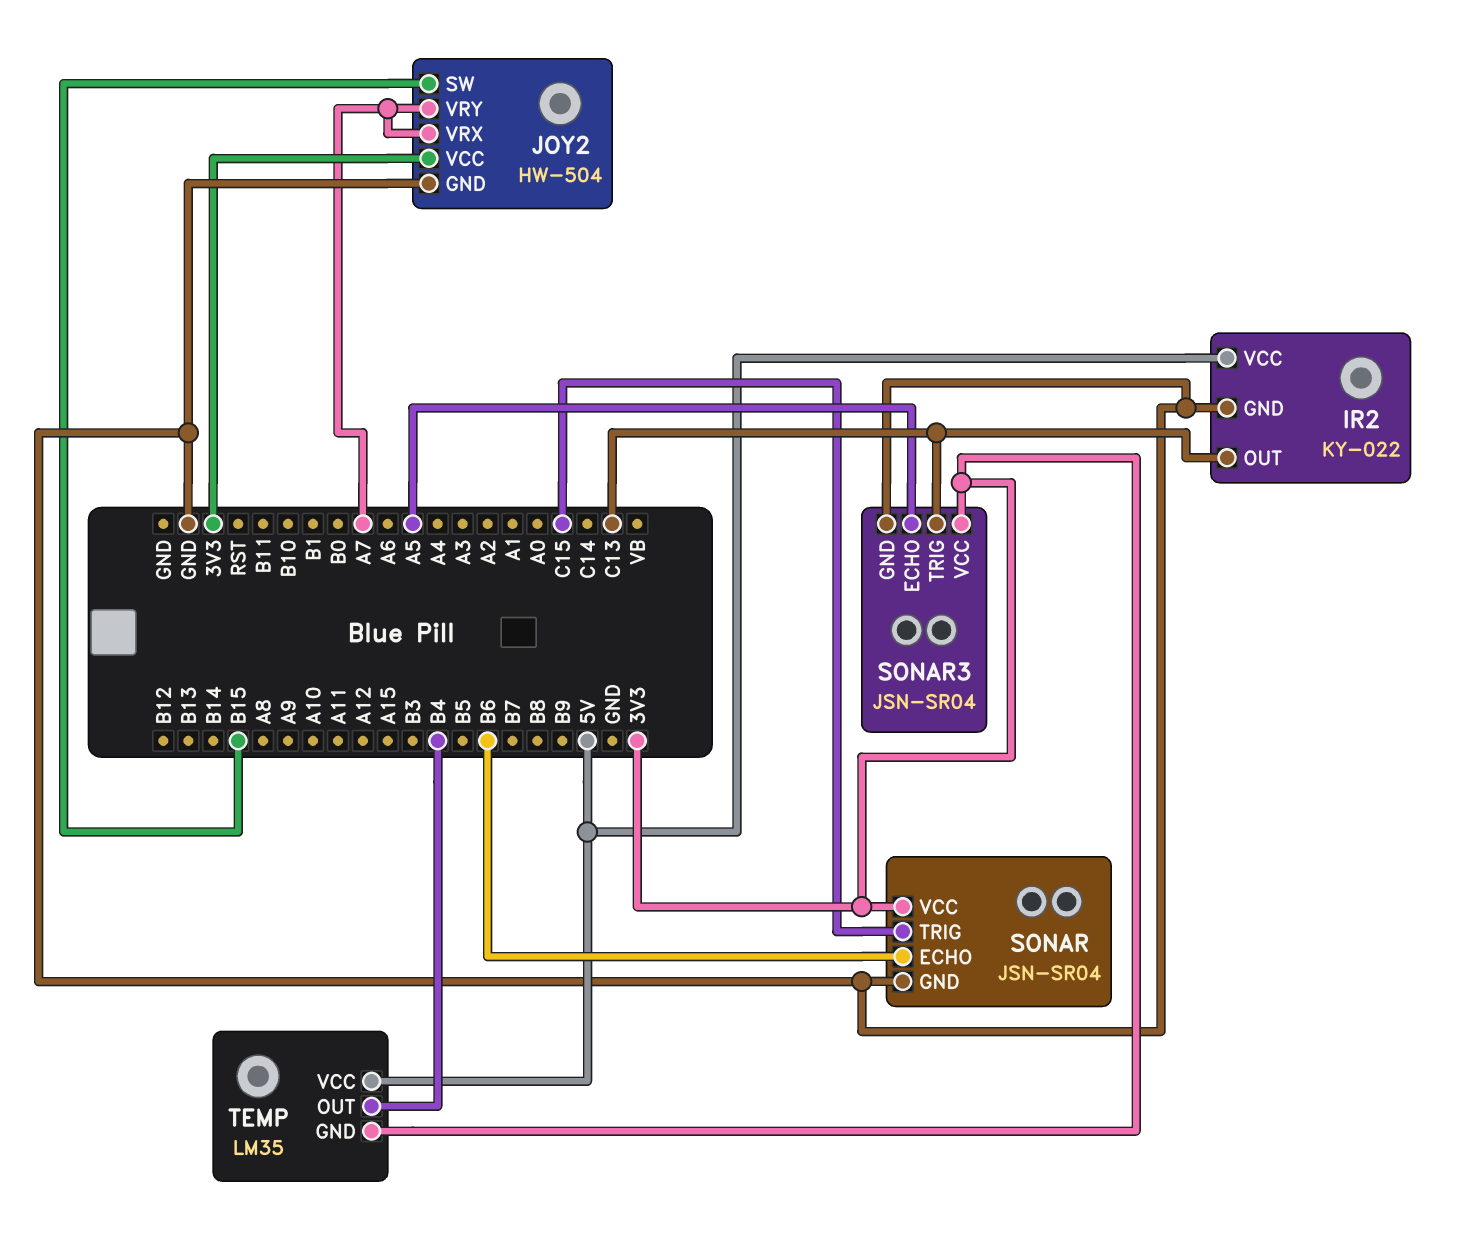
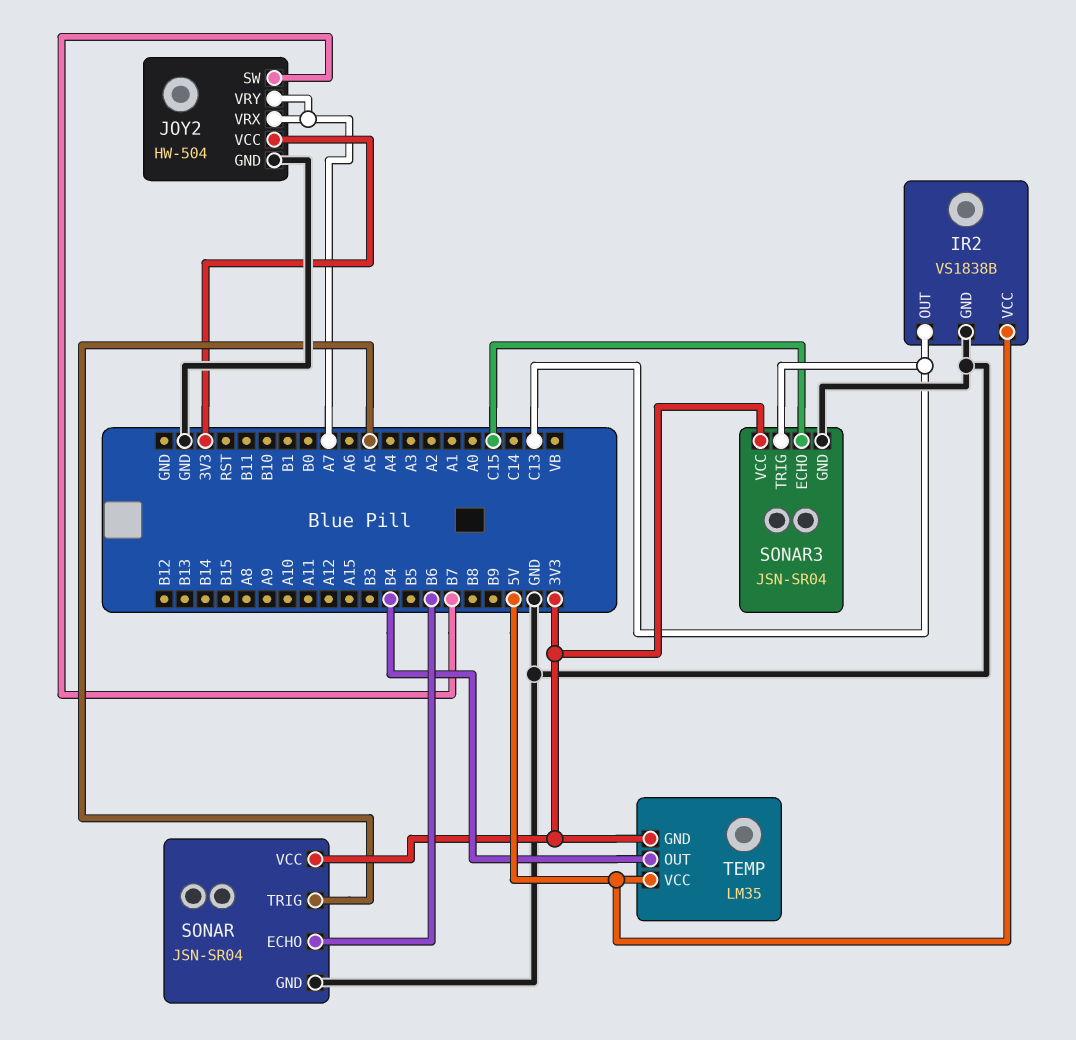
IR2: KY-022 -> VS1838B
JOY2 pin SW: B15 -> B7
SONAR pin TRIG: C15 -> A5
SONAR3 pin ECHO: A5 -> C15

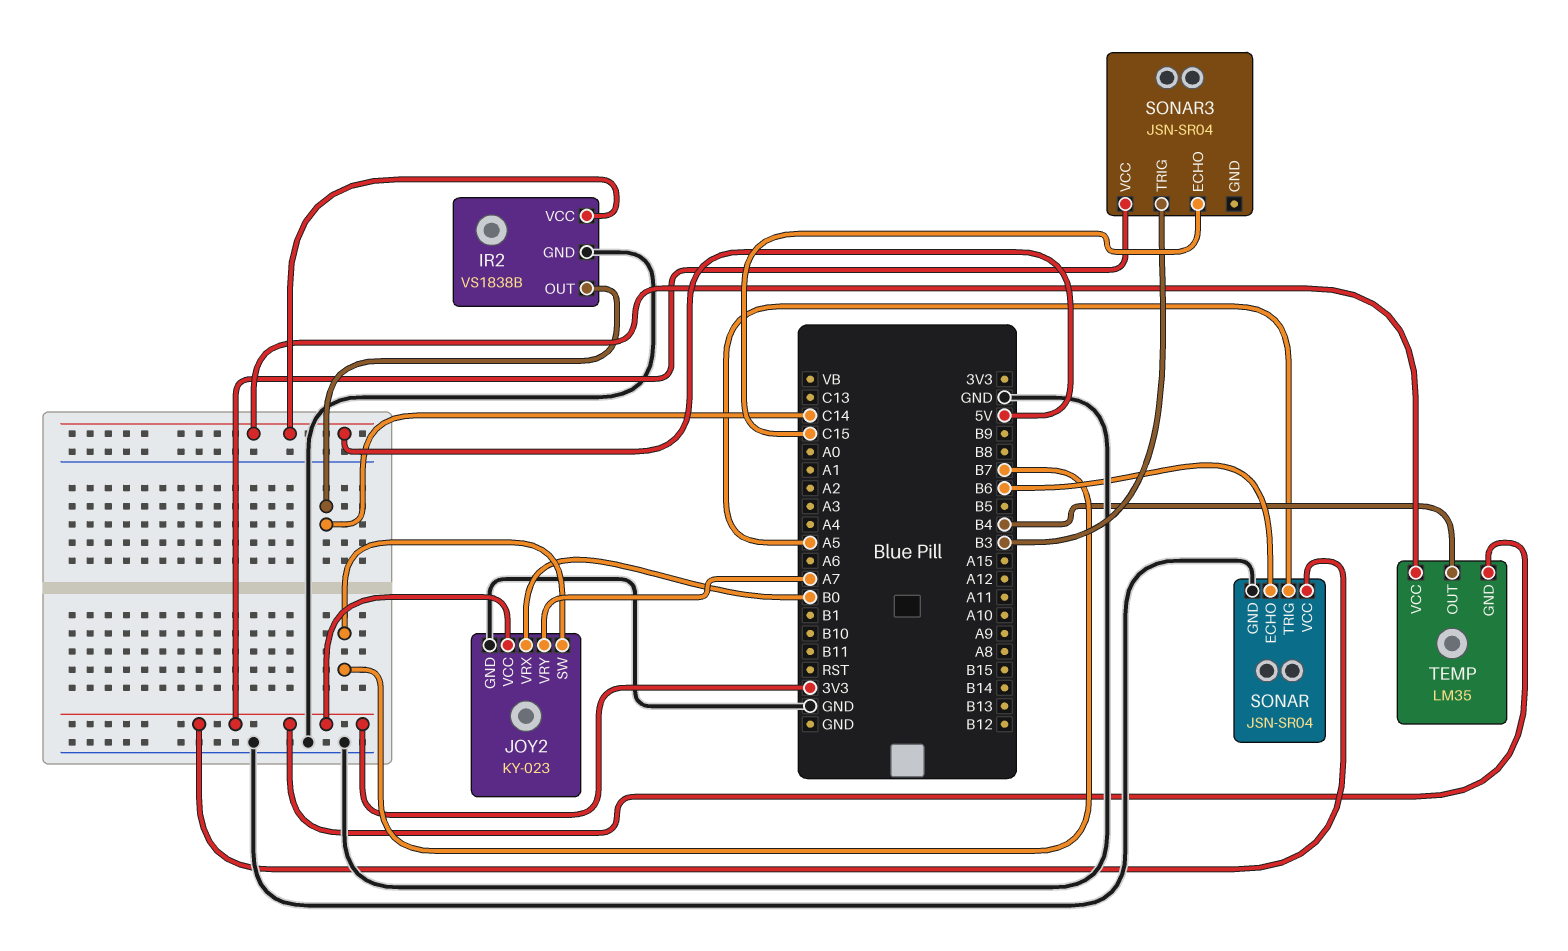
IR2 pin OUT: C13 -> C14
JOY2: HW-504 -> KY-023
JOY2 pin VRX: A7 -> B0
SONAR3 pin GND: GND -> none
SONAR3 pin TRIG: C13 -> B3

